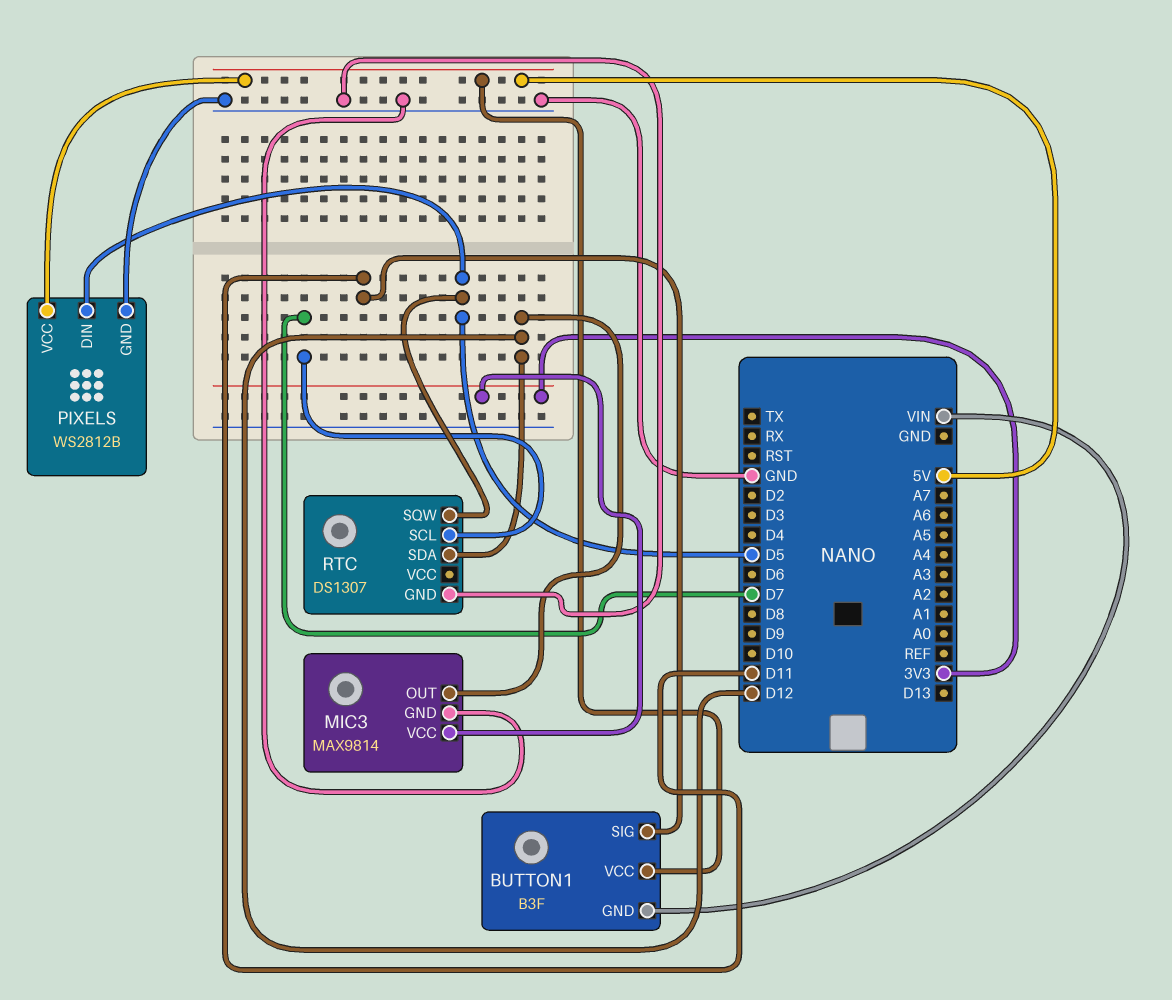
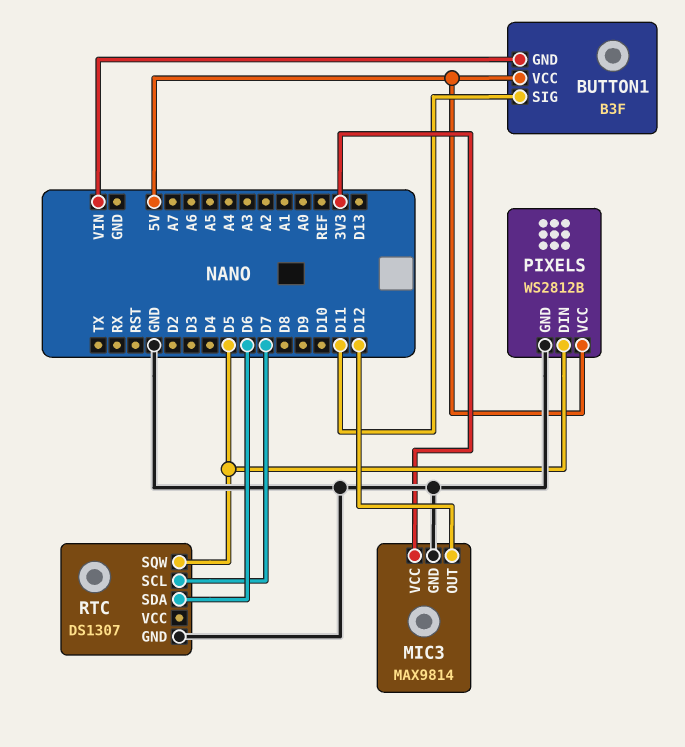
RTC pin SDA: D12 -> D6

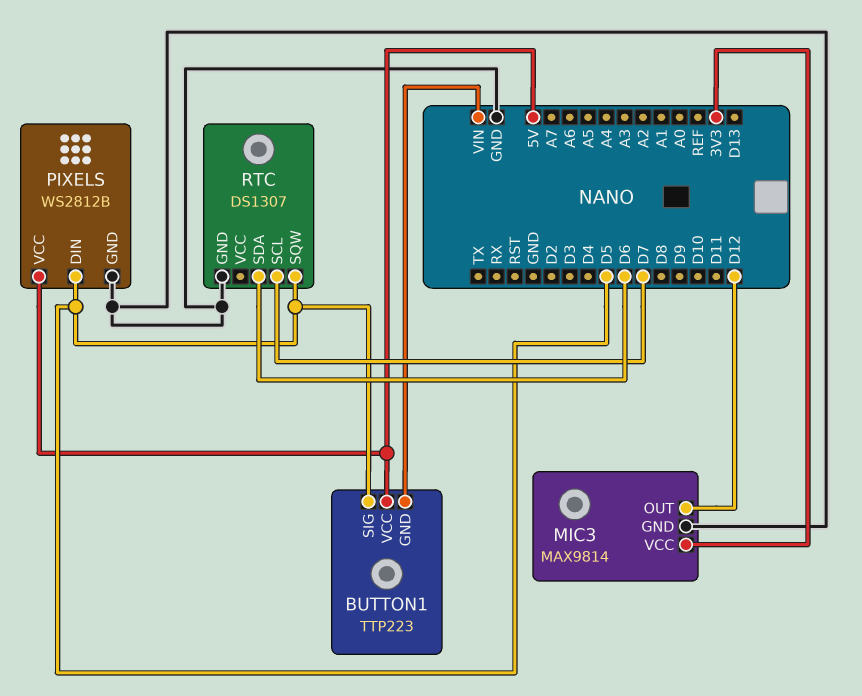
BUTTON1: B3F -> TTP223
BUTTON1 pin SIG: D11 -> D5

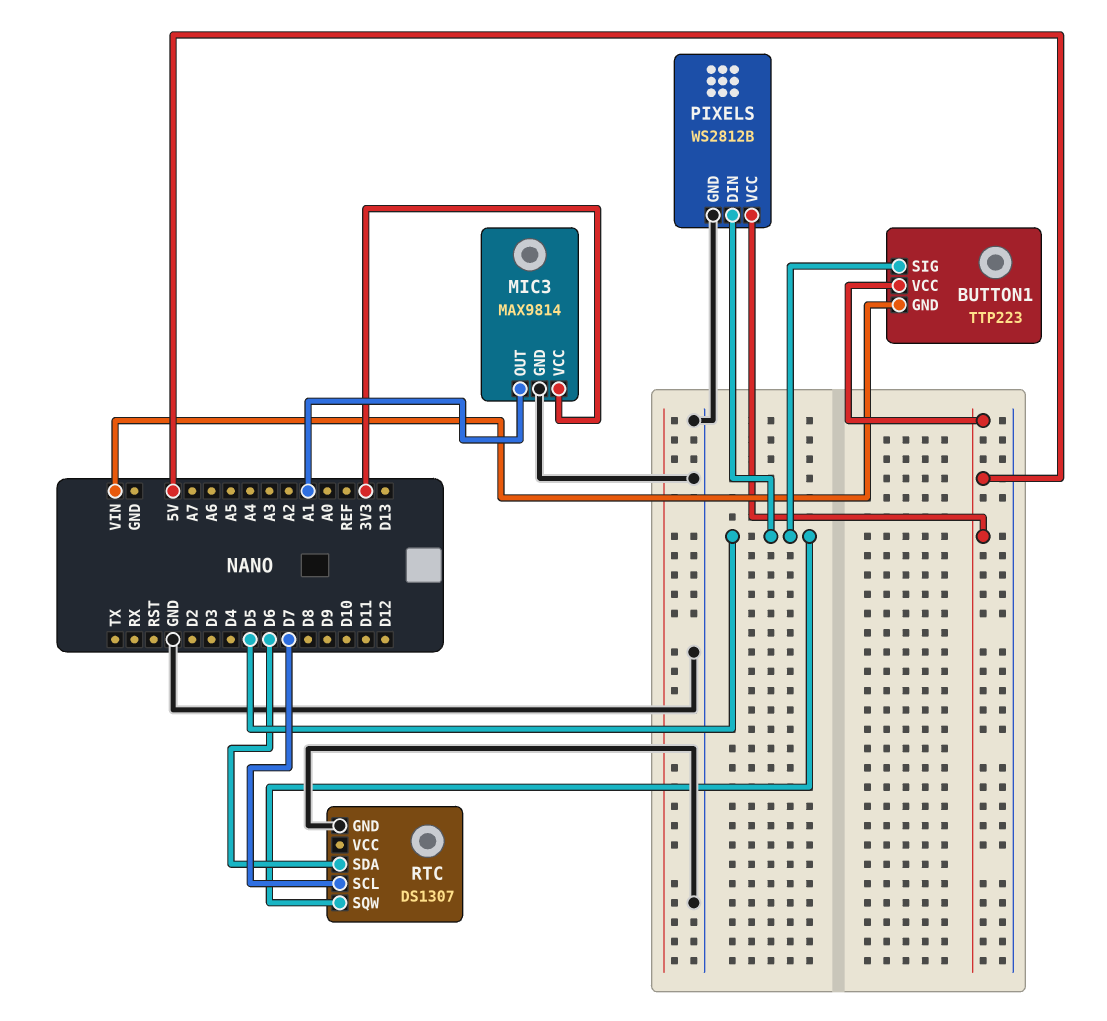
MIC3 pin OUT: D12 -> A1

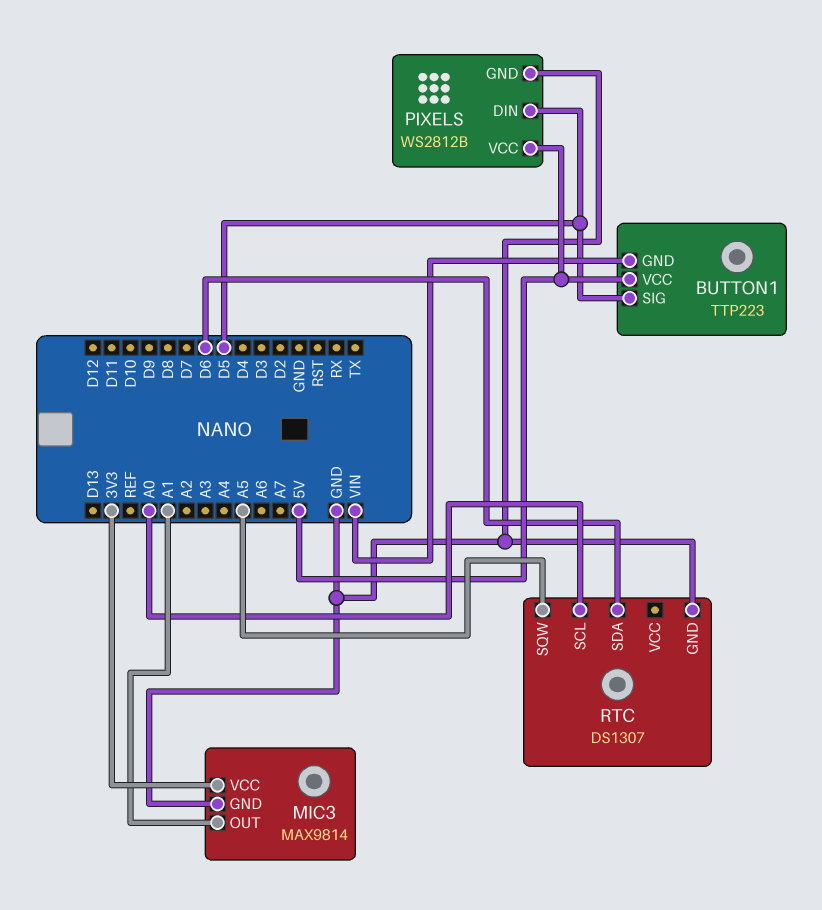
RTC pin SCL: D7 -> A0
RTC pin SQW: D5 -> A5

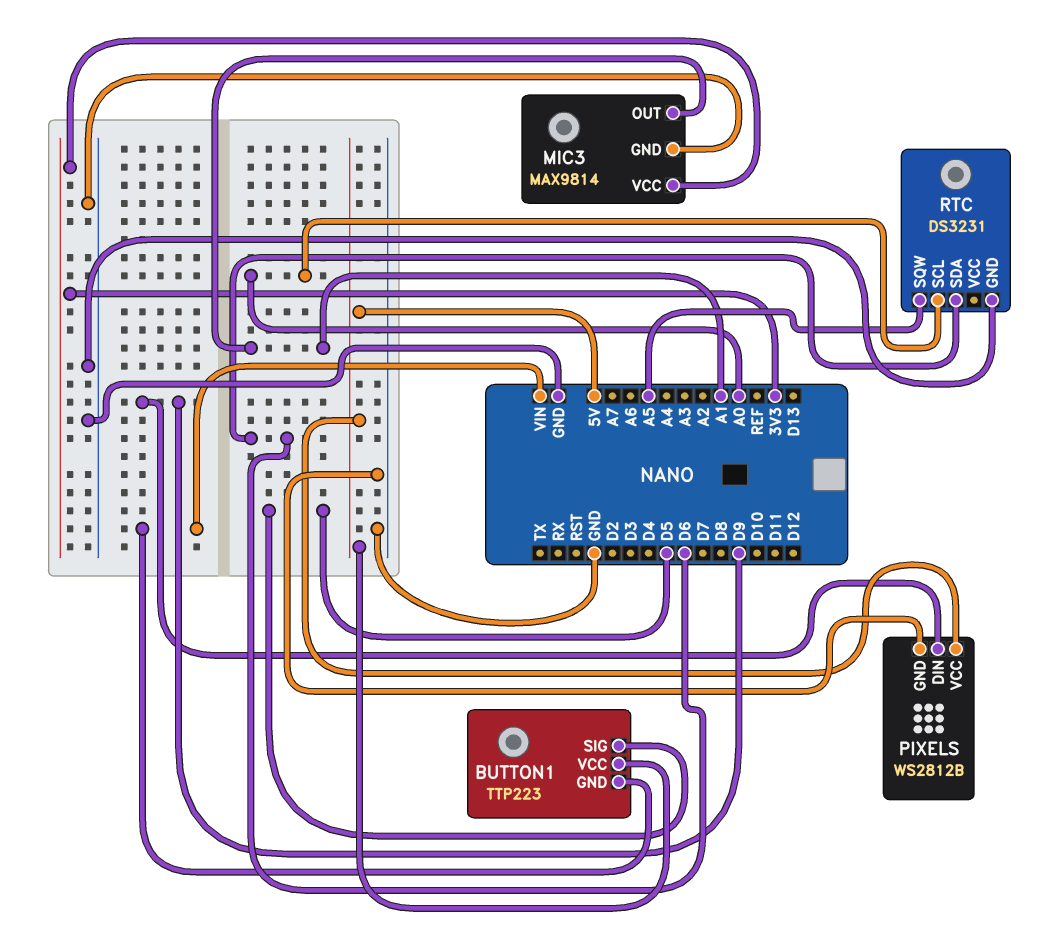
PIXELS pin DIN: D5 -> D9
RTC: DS1307 -> DS3231

